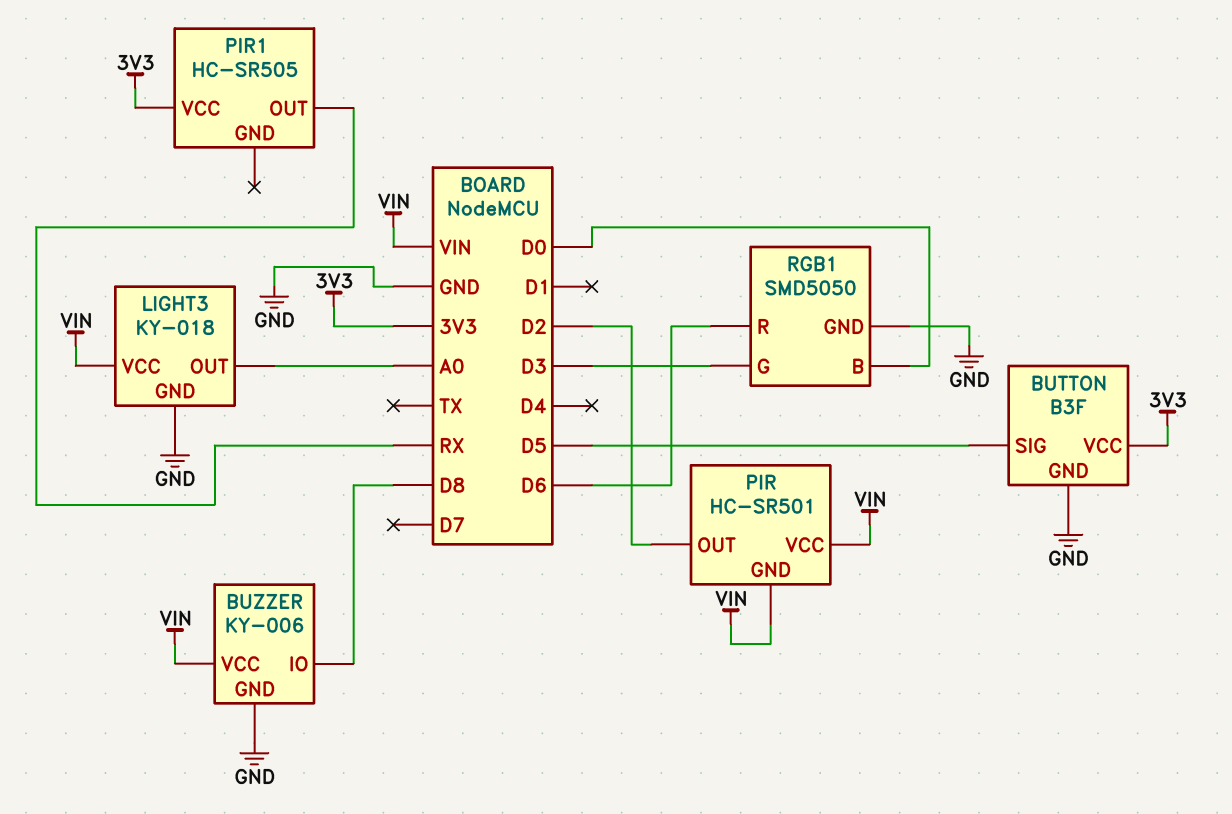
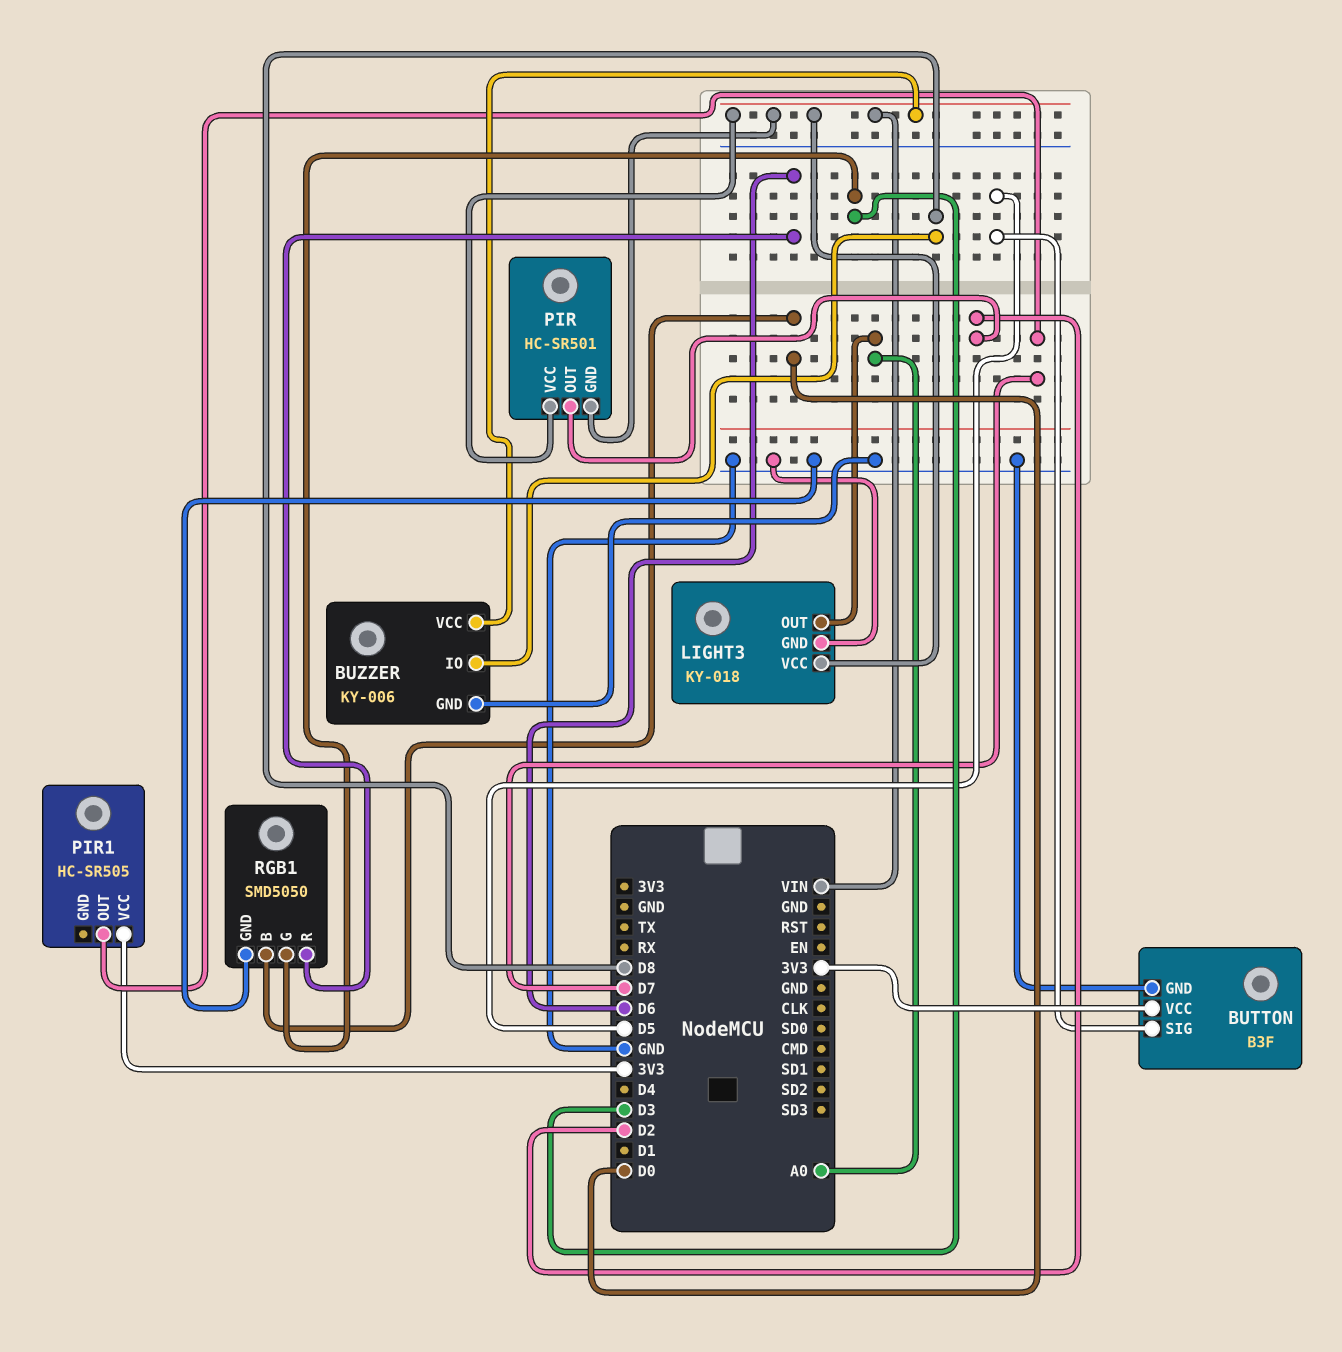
PIR1 pin OUT: RX -> D7

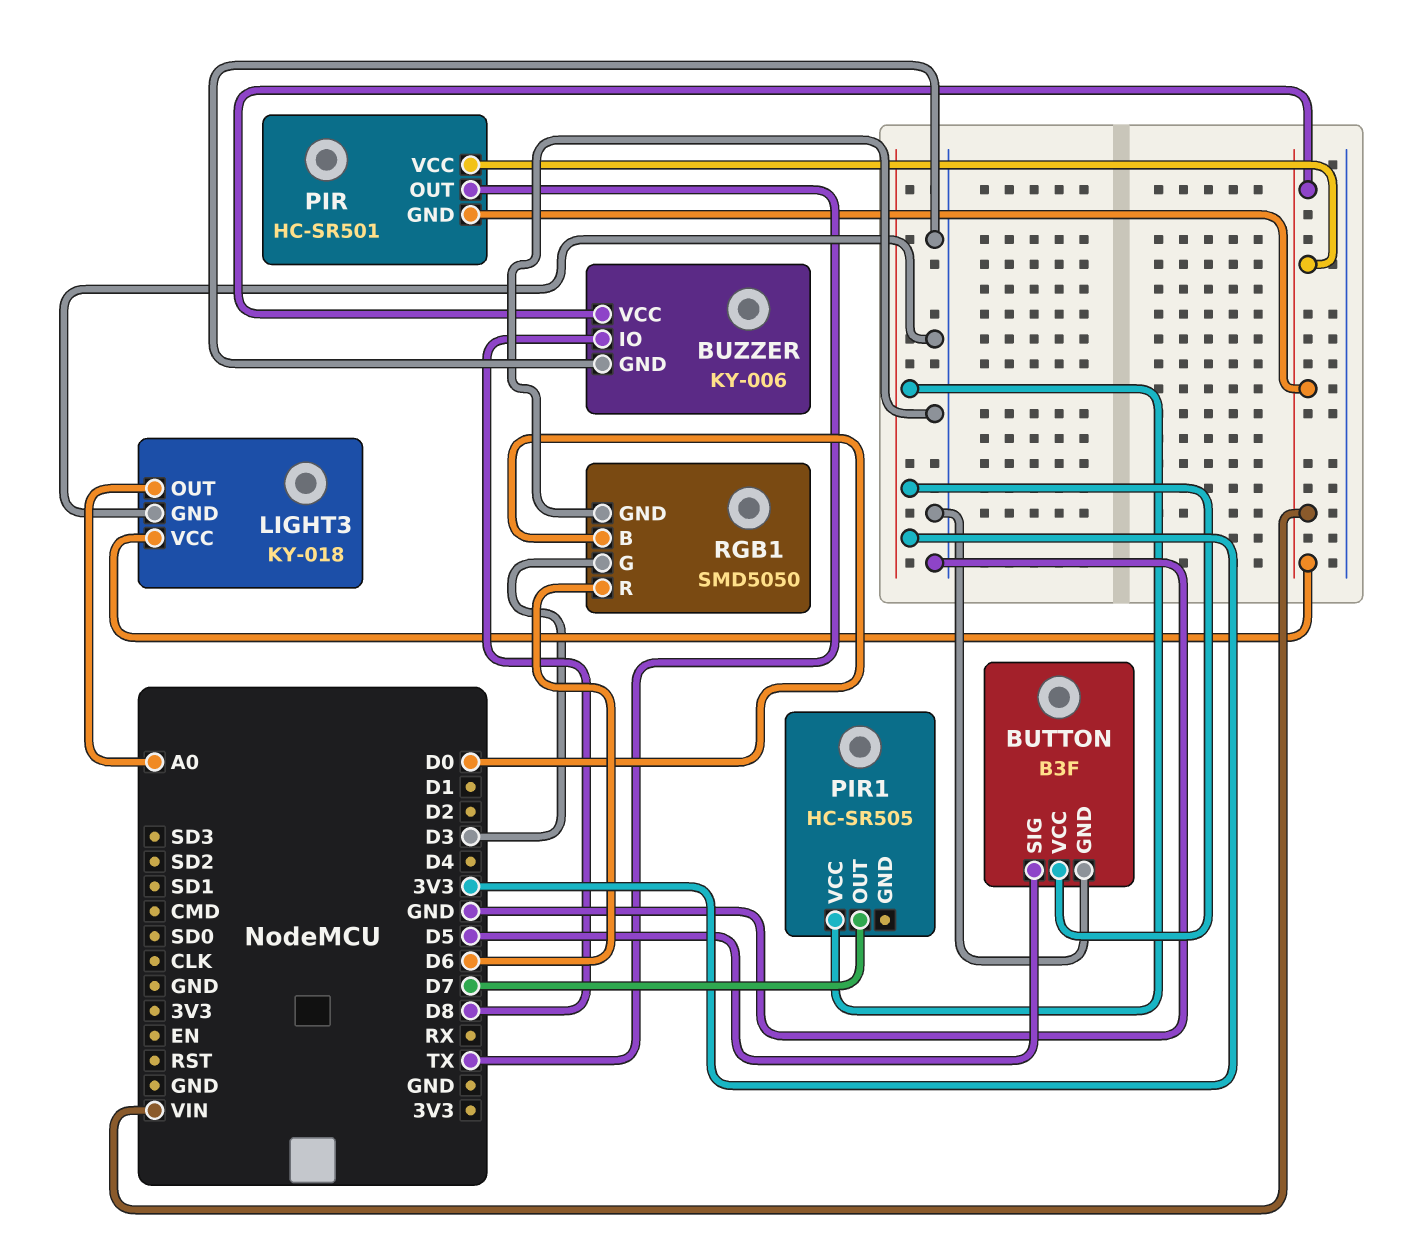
PIR pin OUT: D2 -> TX

